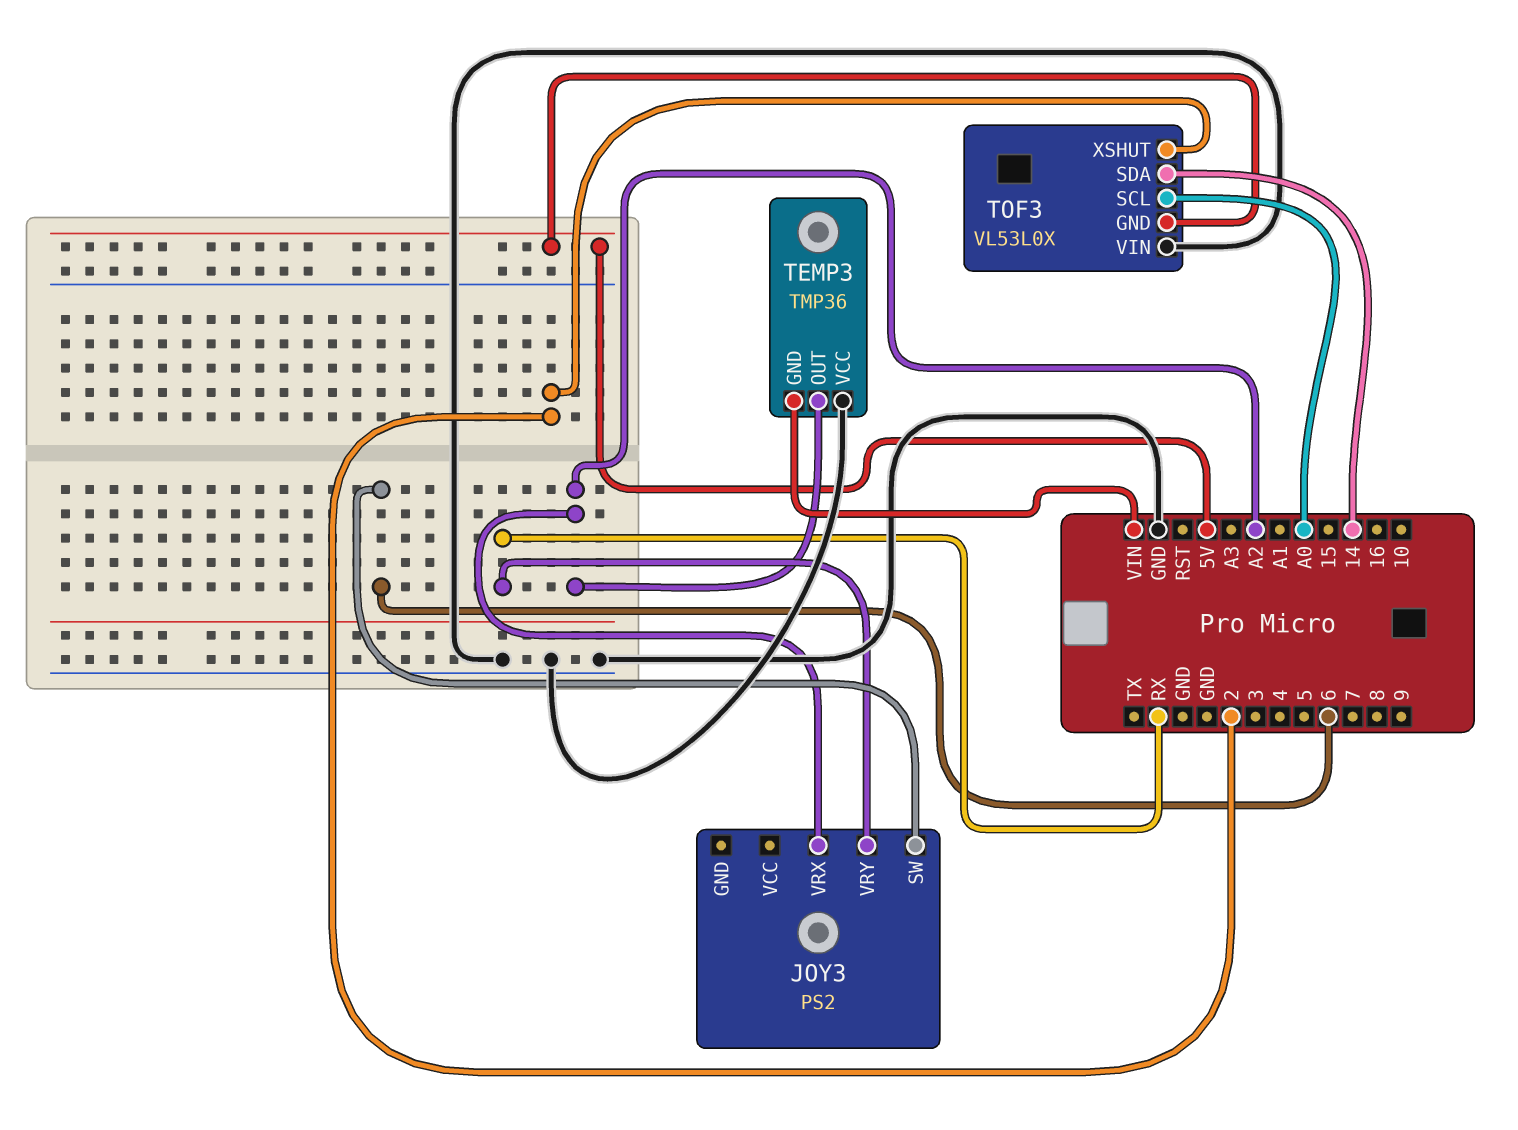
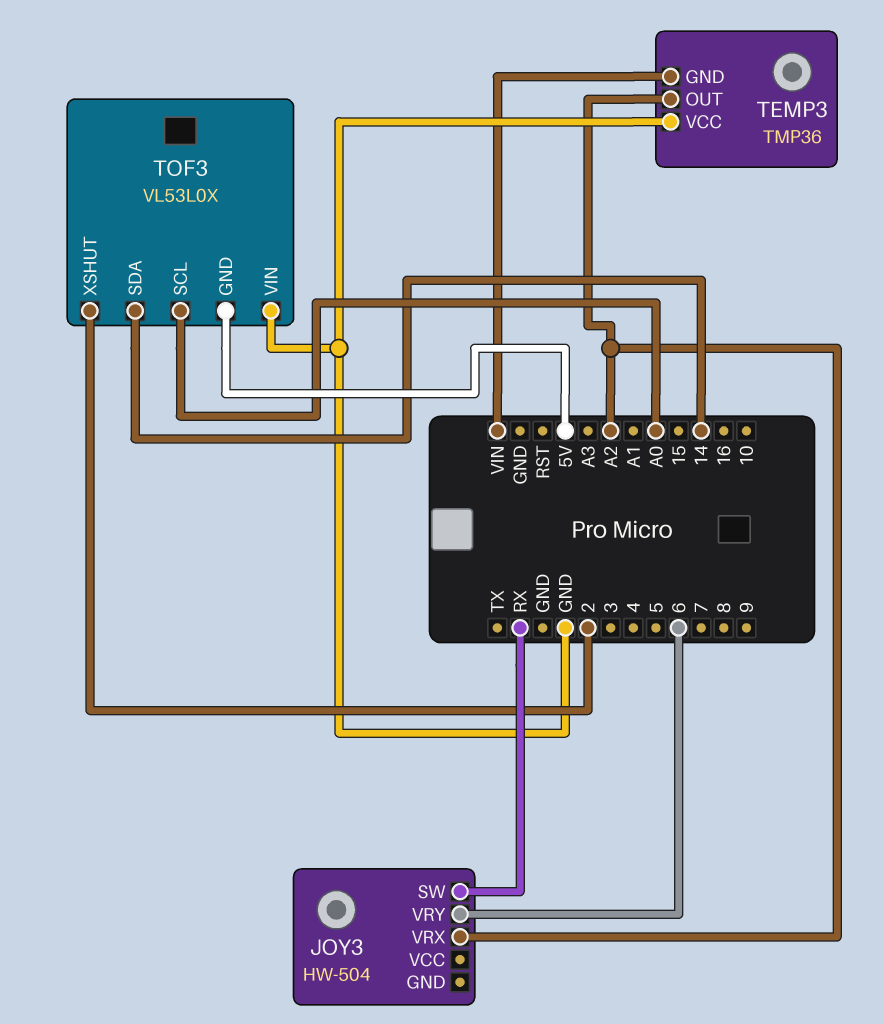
JOY3: PS2 -> HW-504
JOY3 pin SW: 6 -> RX
JOY3 pin VRY: RX -> 6

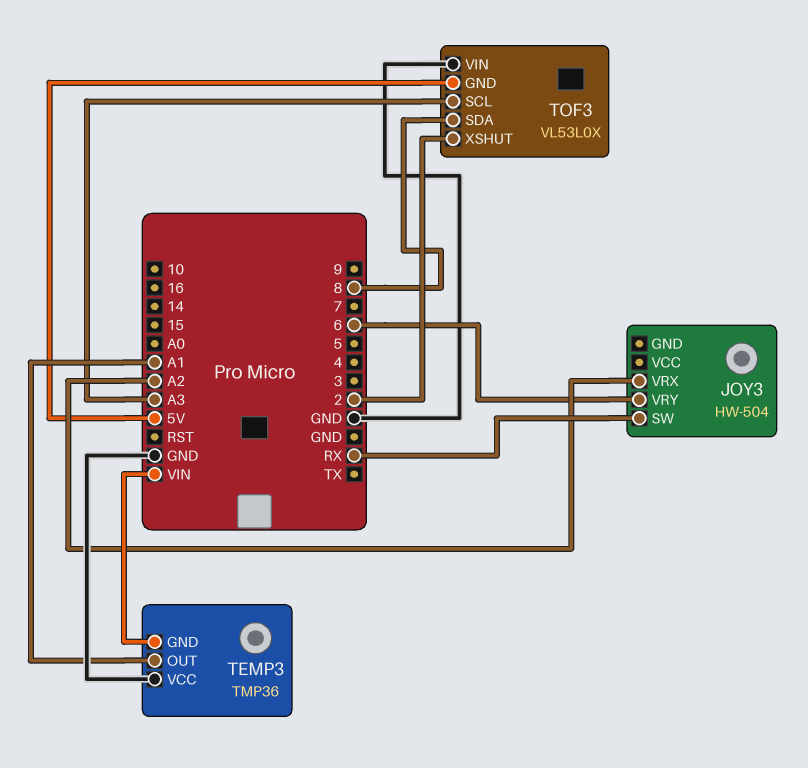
TEMP3 pin OUT: A2 -> A1
TOF3 pin SCL: A0 -> A3
TOF3 pin SDA: 14 -> 8

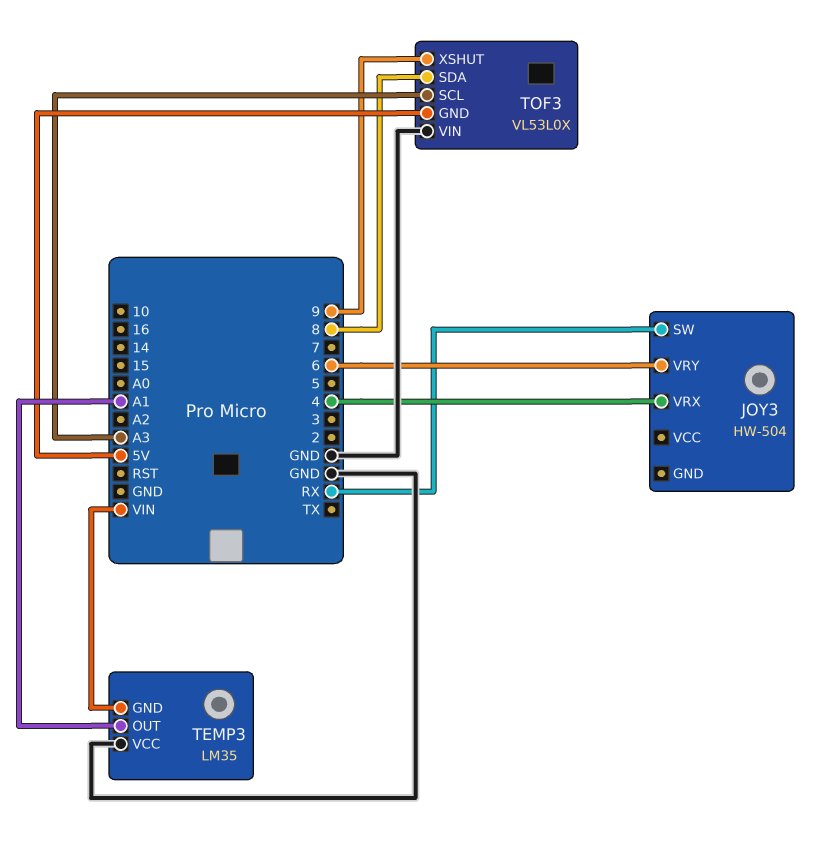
JOY3 pin VRX: A2 -> 4
TEMP3: TMP36 -> LM35
TOF3 pin XSHUT: 2 -> 9

